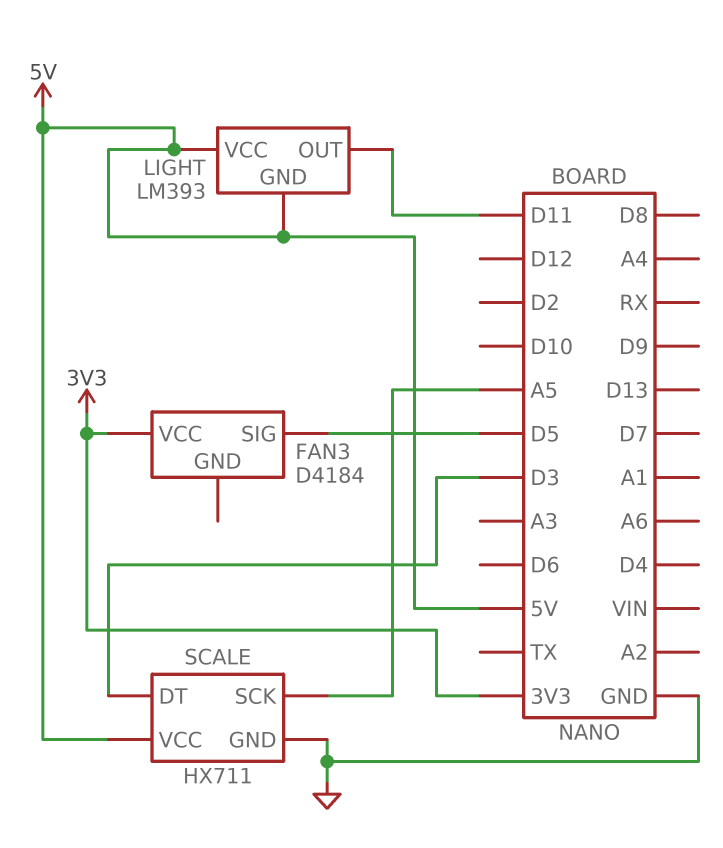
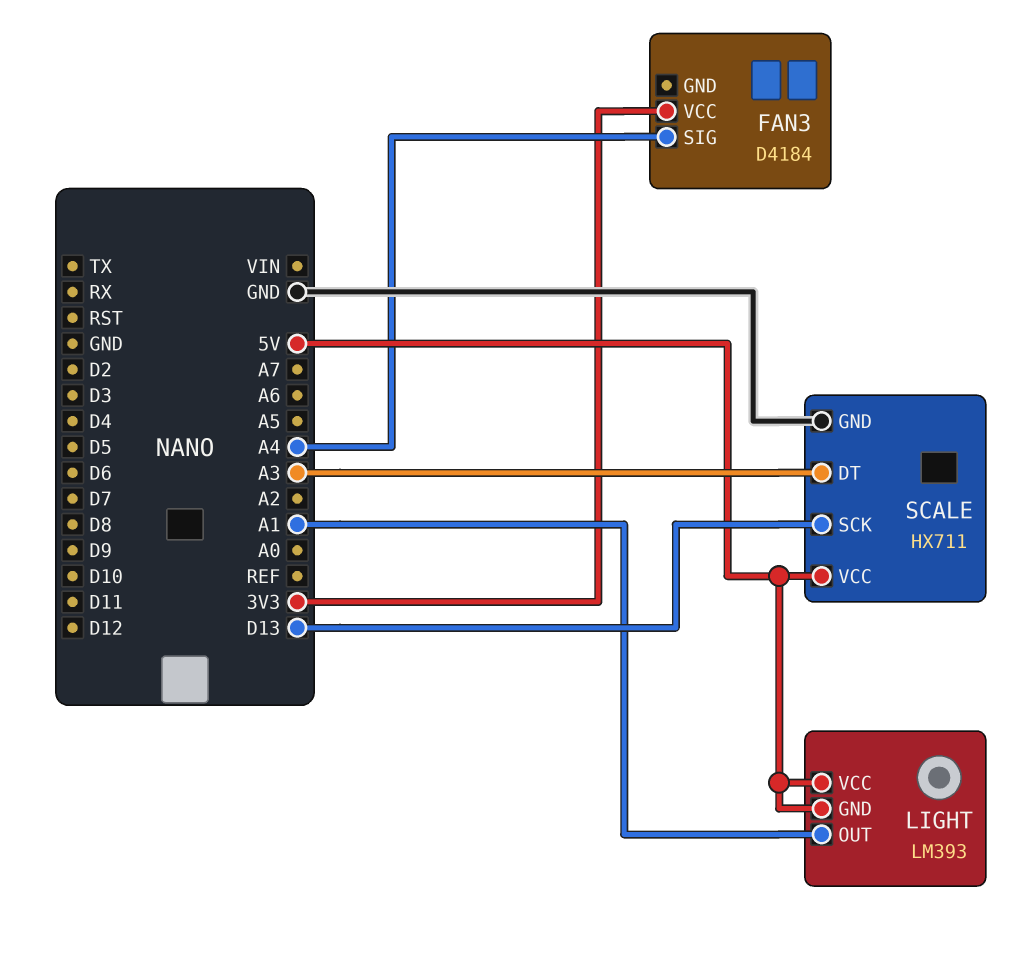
FAN3 pin SIG: D5 -> A4
LIGHT pin OUT: D11 -> A1
SCALE pin DT: D3 -> A3
SCALE pin SCK: A5 -> D13

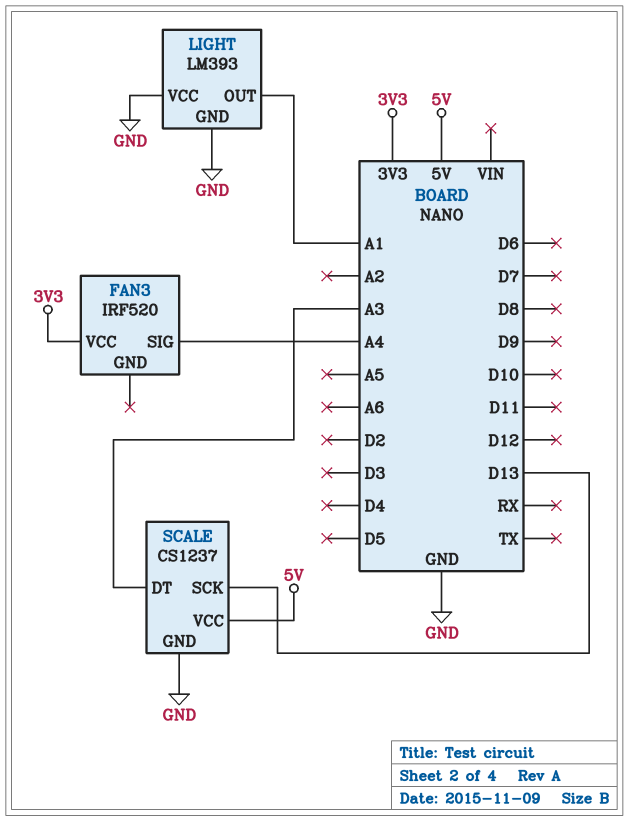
FAN3: D4184 -> IRF520
LIGHT pin GND: 5V -> GND
LIGHT pin VCC: 5V -> GND
SCALE: HX711 -> CS1237

